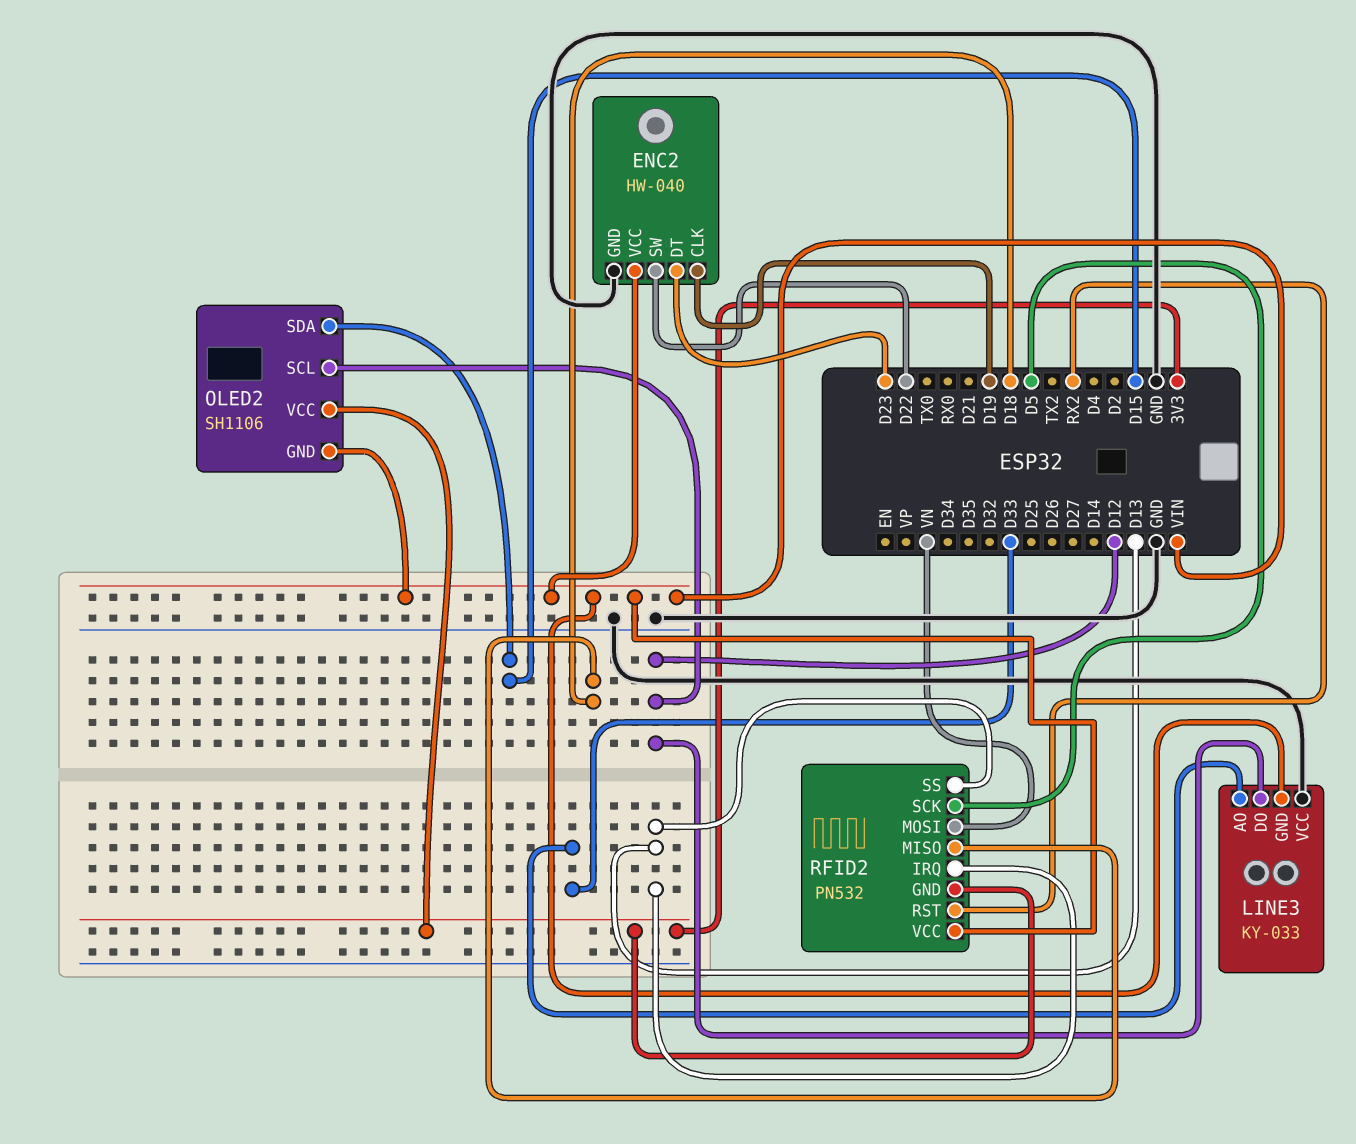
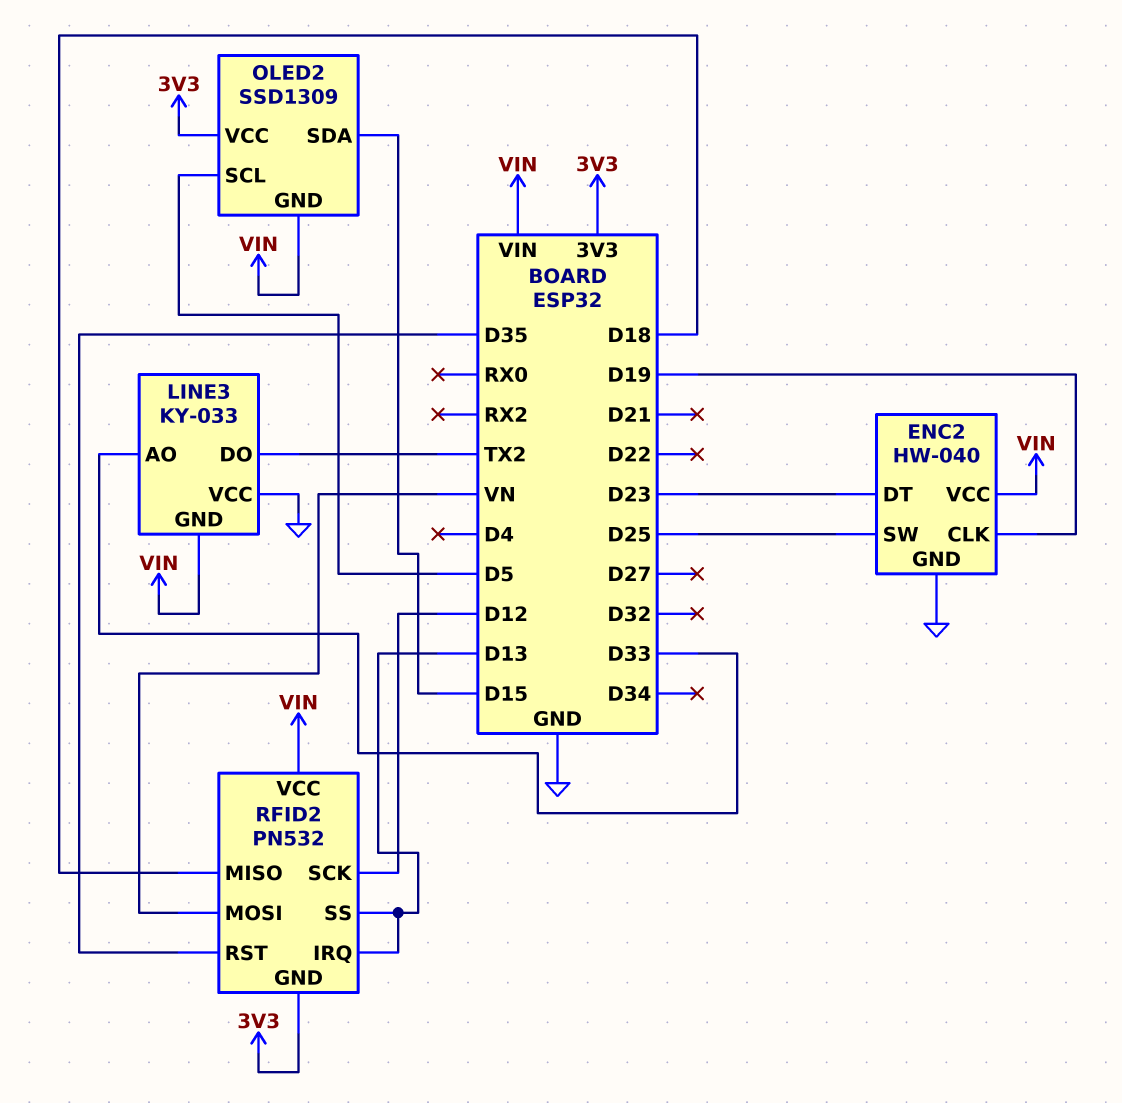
ENC2 pin SW: D22 -> D25
LINE3 pin DO: D12 -> TX2
OLED2: SH1106 -> SSD1309
OLED2 pin SCL: D12 -> D5
RFID2 pin RST: RX2 -> D35
RFID2 pin SCK: D5 -> D12

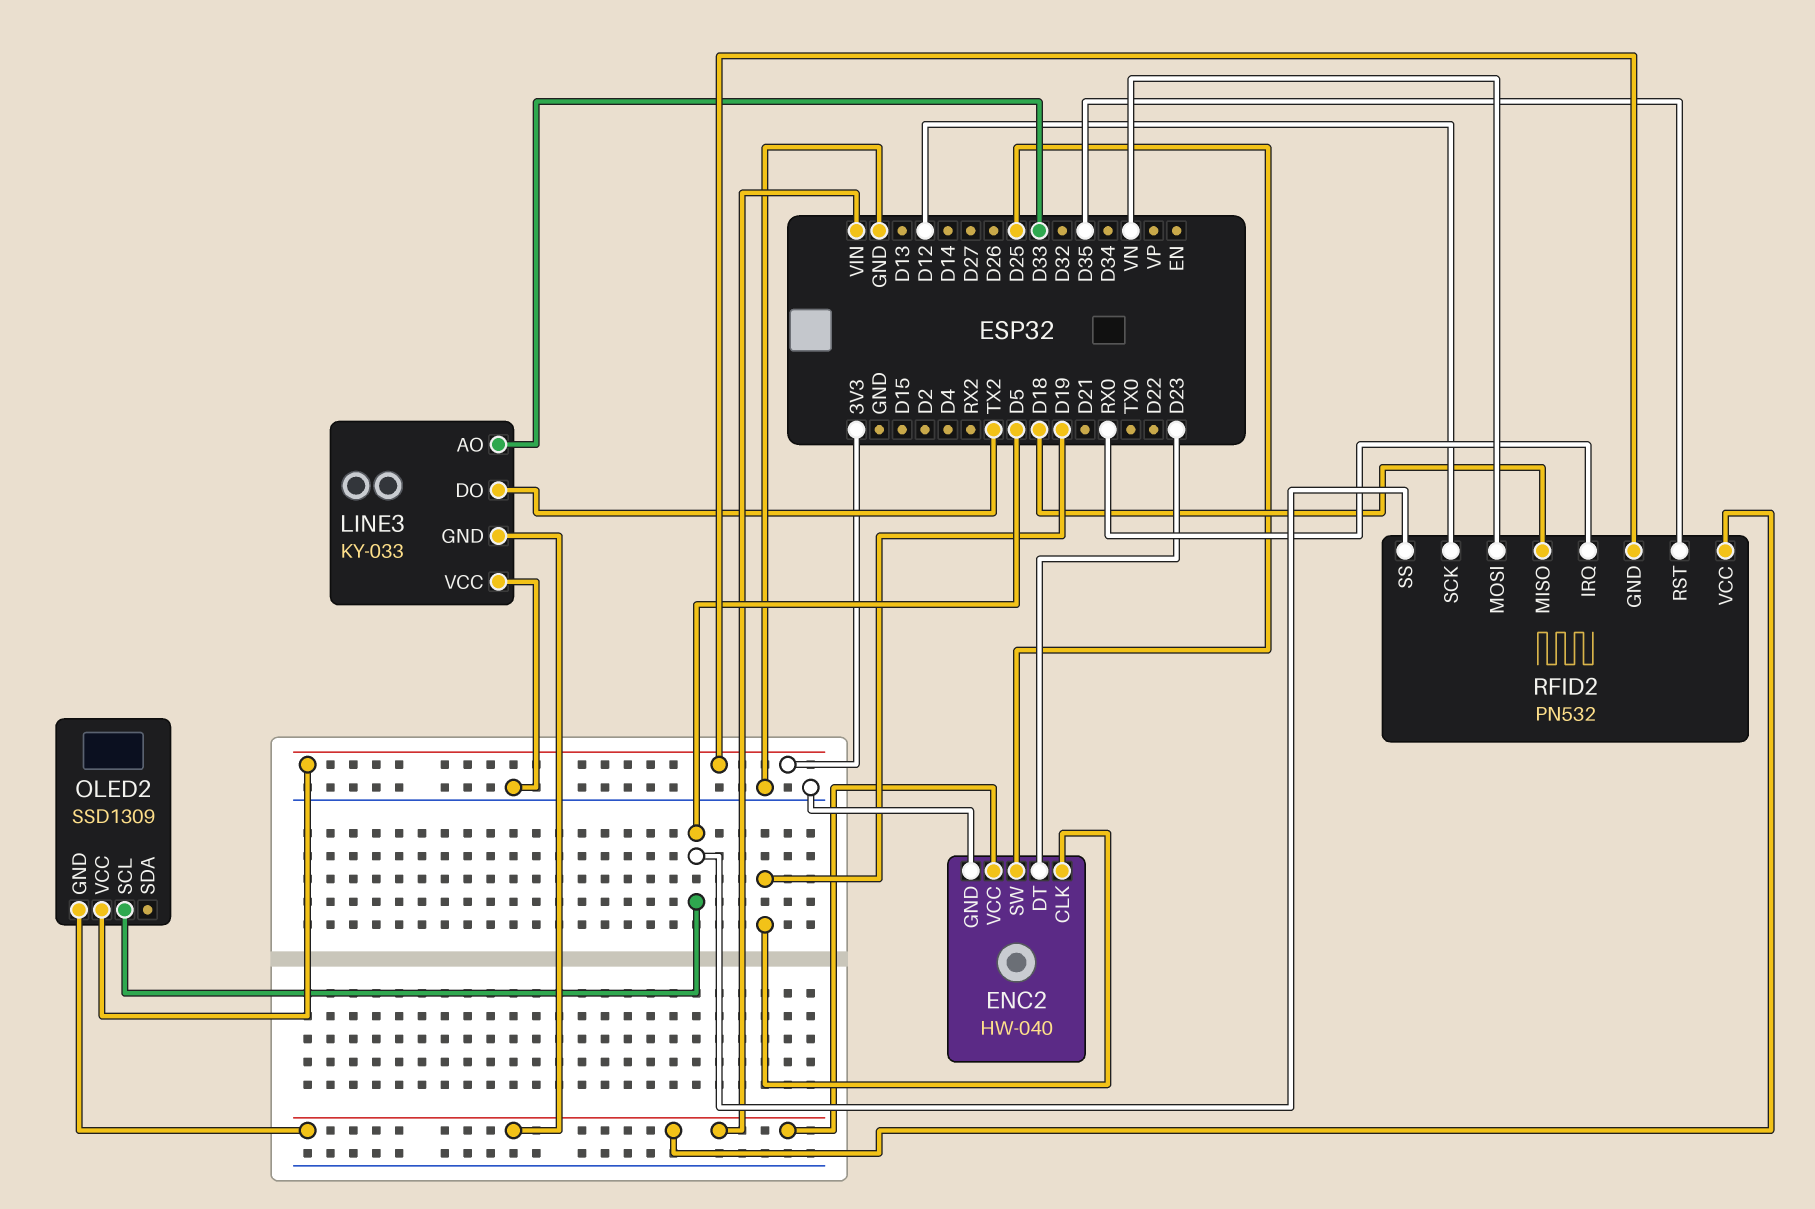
OLED2 pin SDA: D15 -> none
RFID2 pin IRQ: D13 -> RX0
RFID2 pin SS: D13 -> D5

